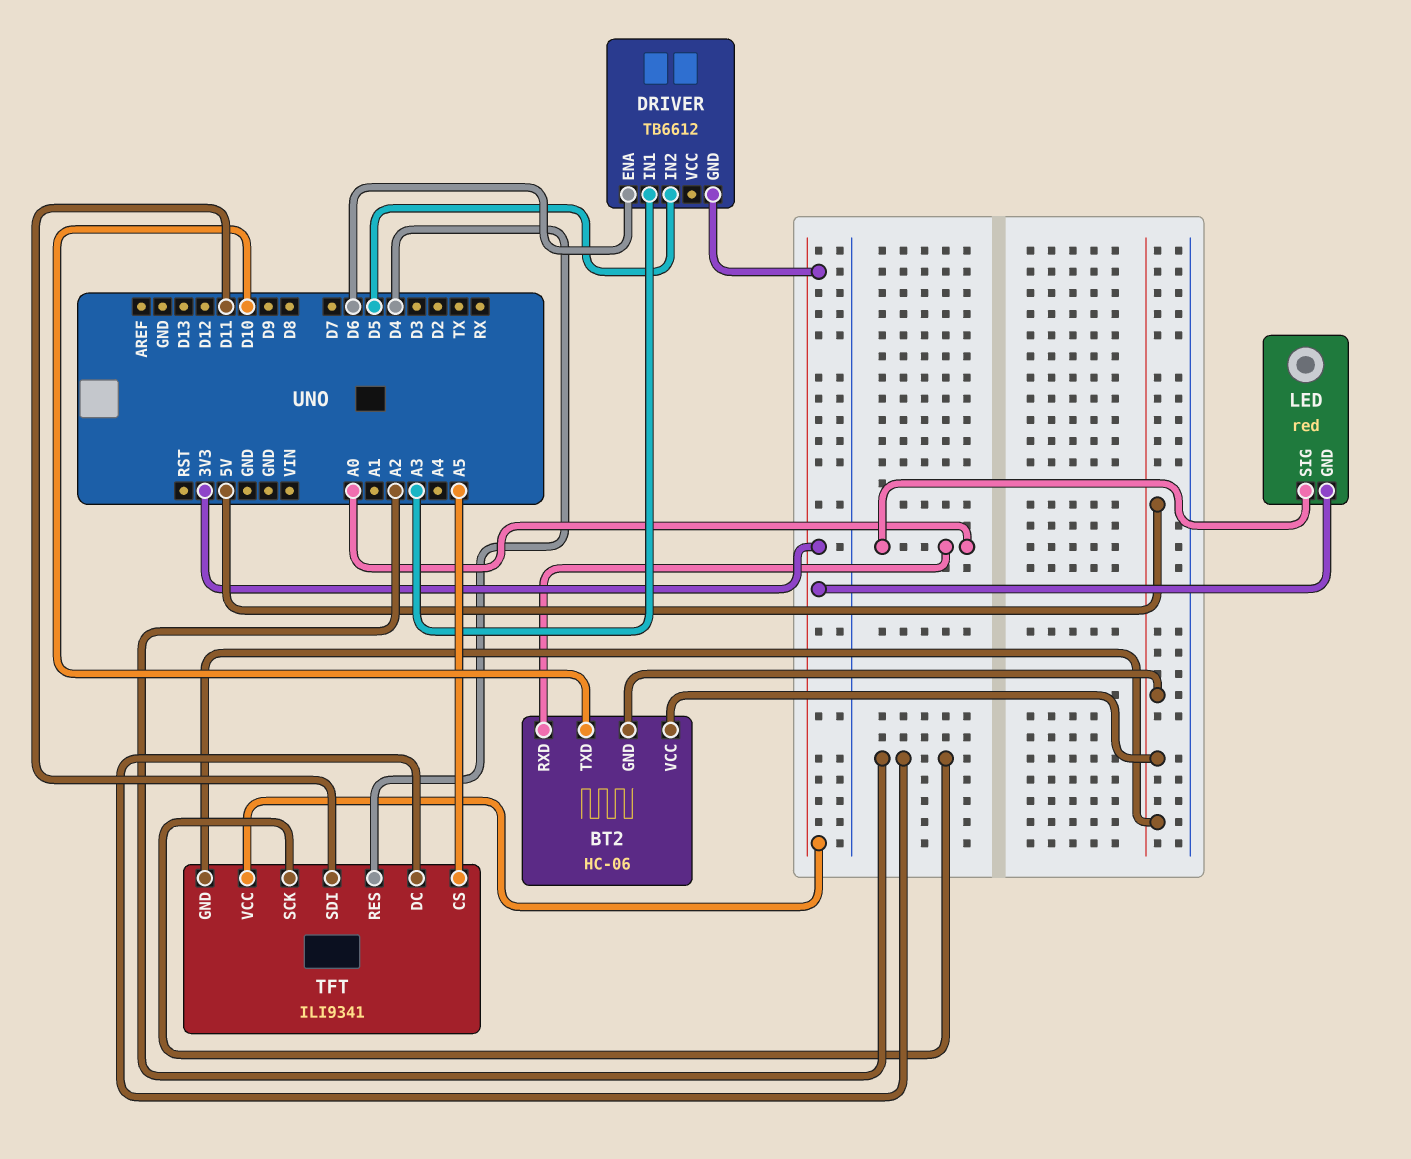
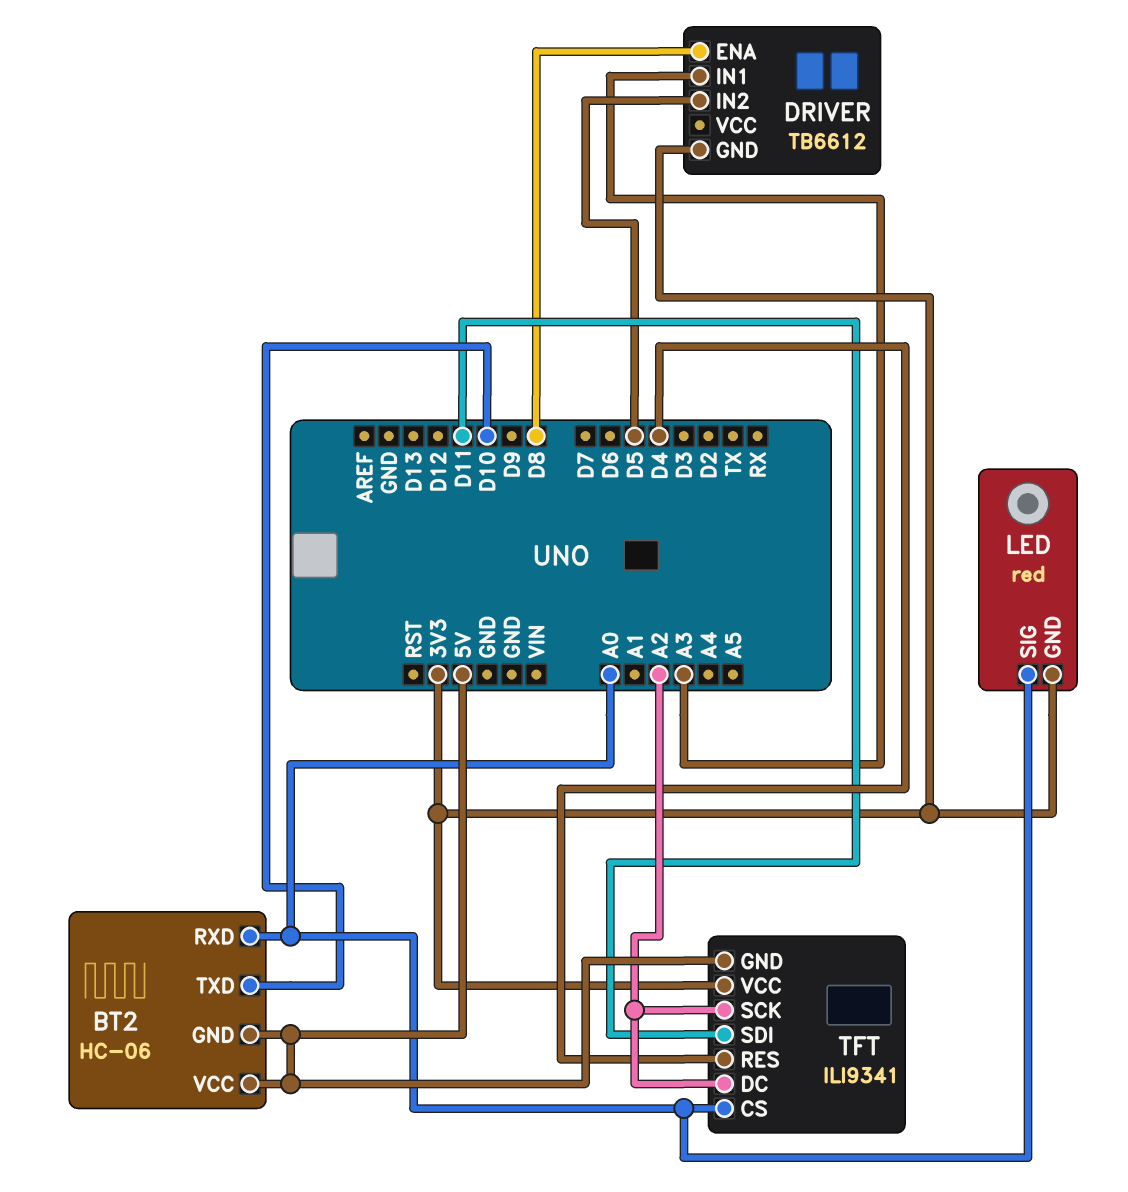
DRIVER pin ENA: D6 -> D8
TFT pin CS: A5 -> A0

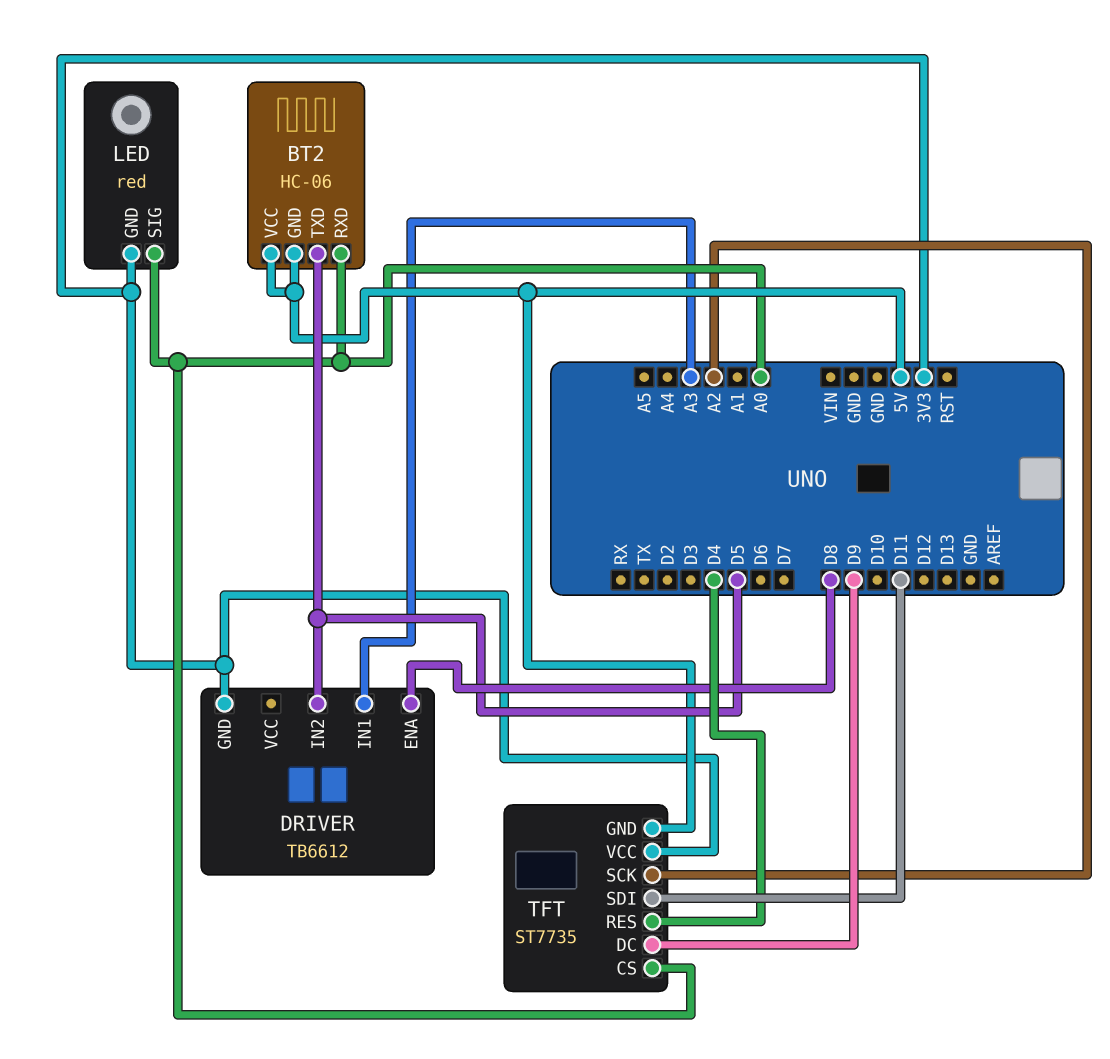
BT2 pin TXD: D10 -> D5
TFT: ILI9341 -> ST7735
TFT pin DC: A2 -> D9

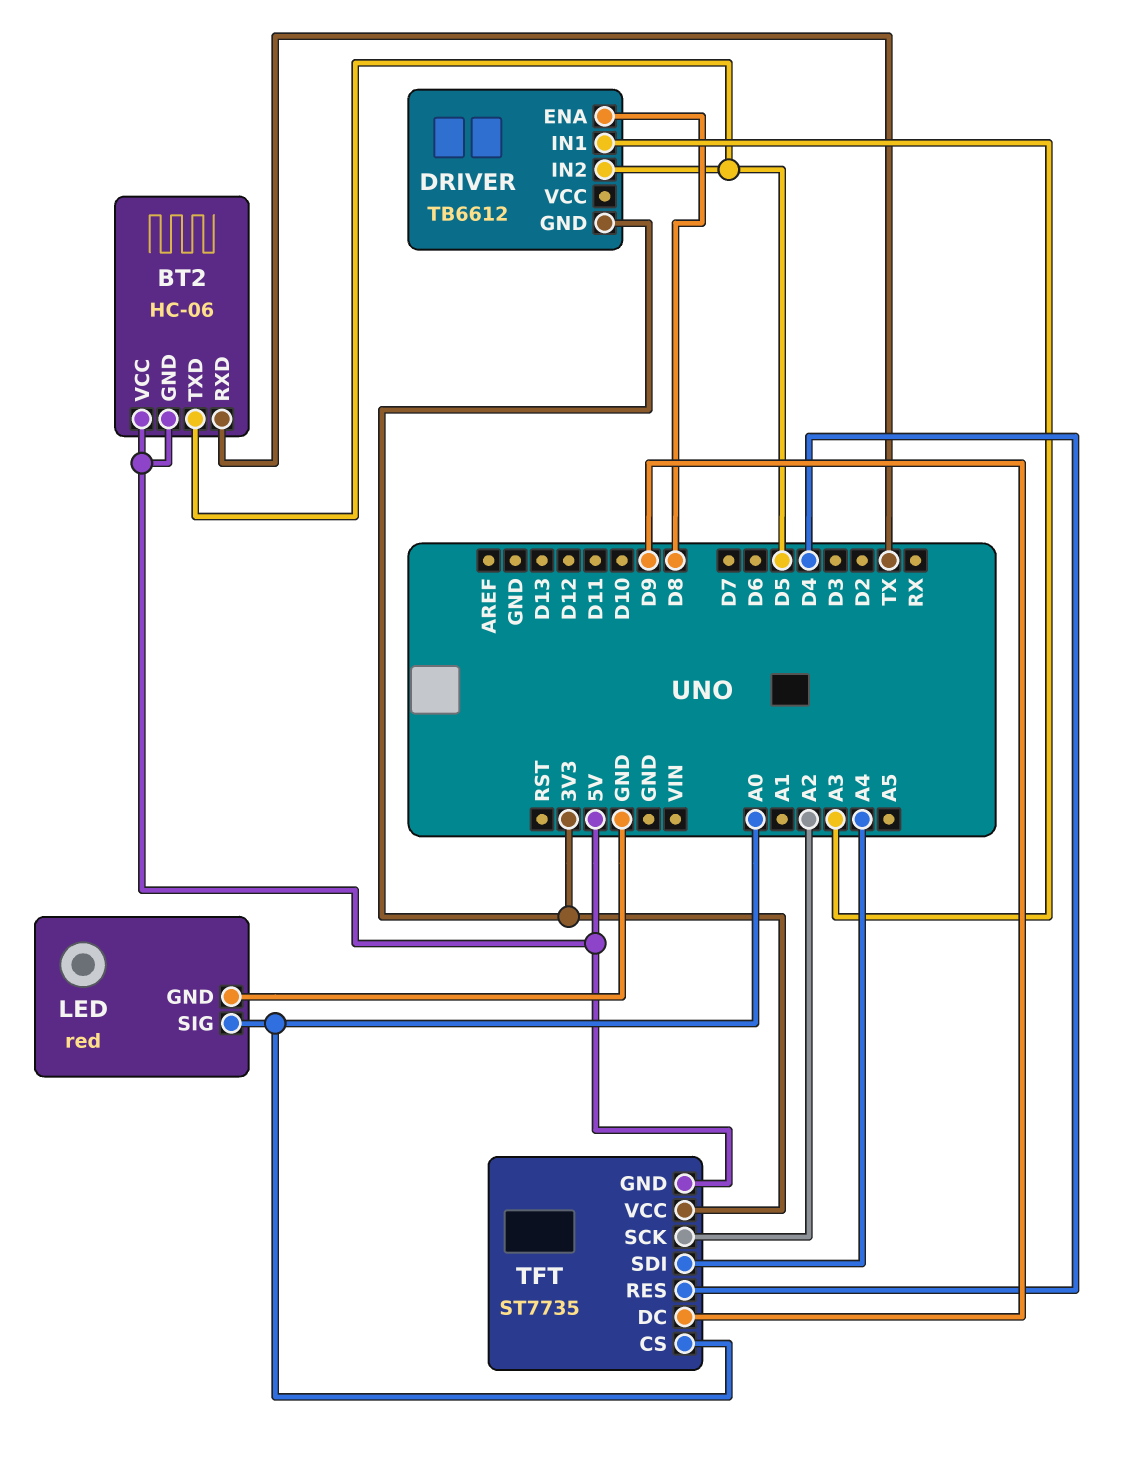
BT2 pin RXD: A0 -> TX
LED pin GND: 3V3 -> GND
TFT pin SDI: D11 -> A4

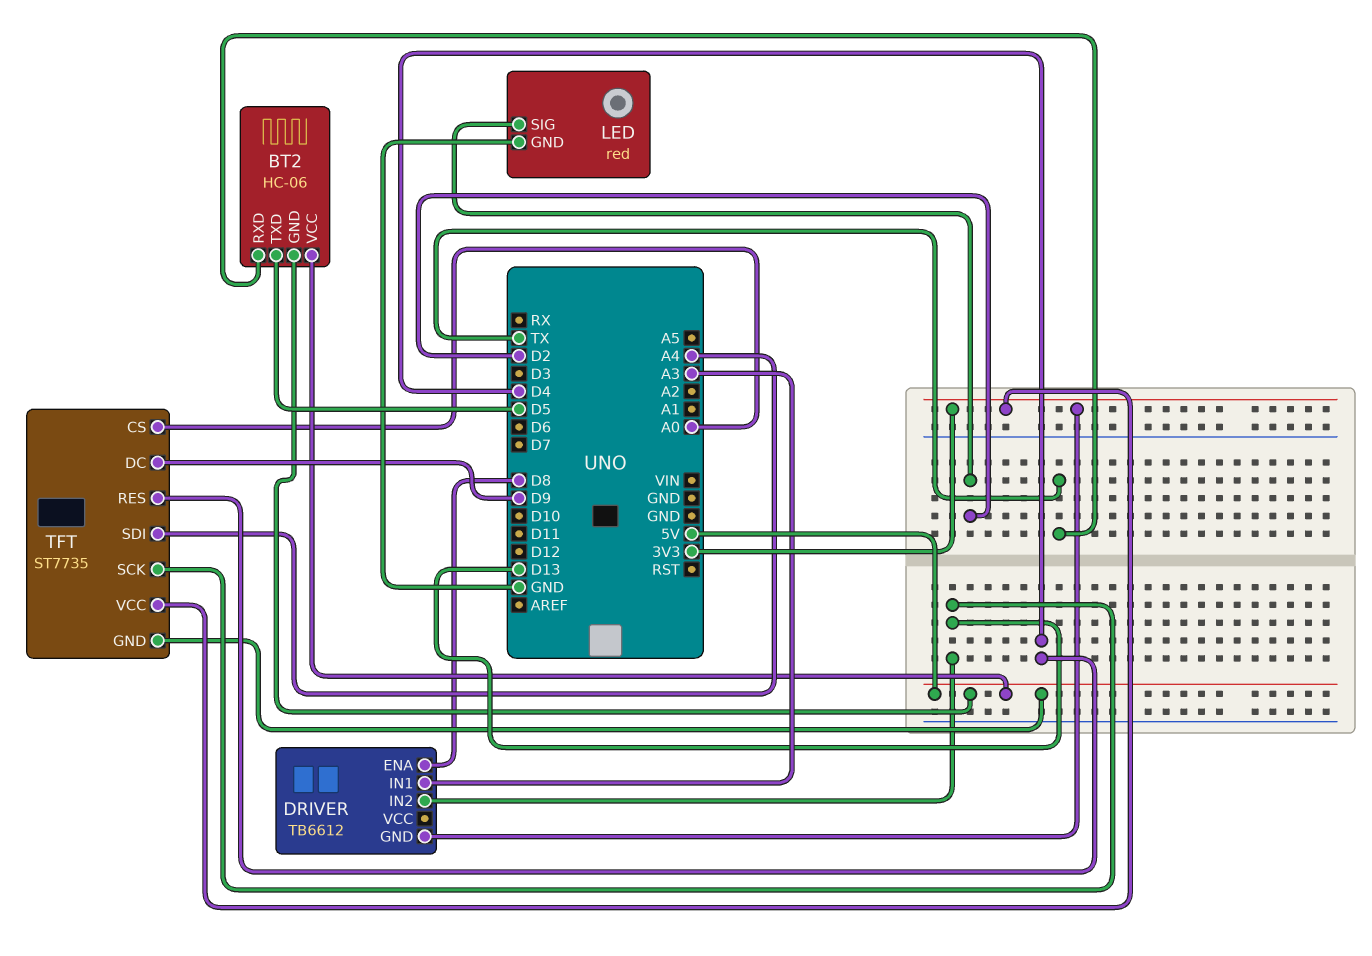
DRIVER pin IN2: D5 -> D13
LED pin SIG: A0 -> D2
TFT pin SCK: A2 -> D13

